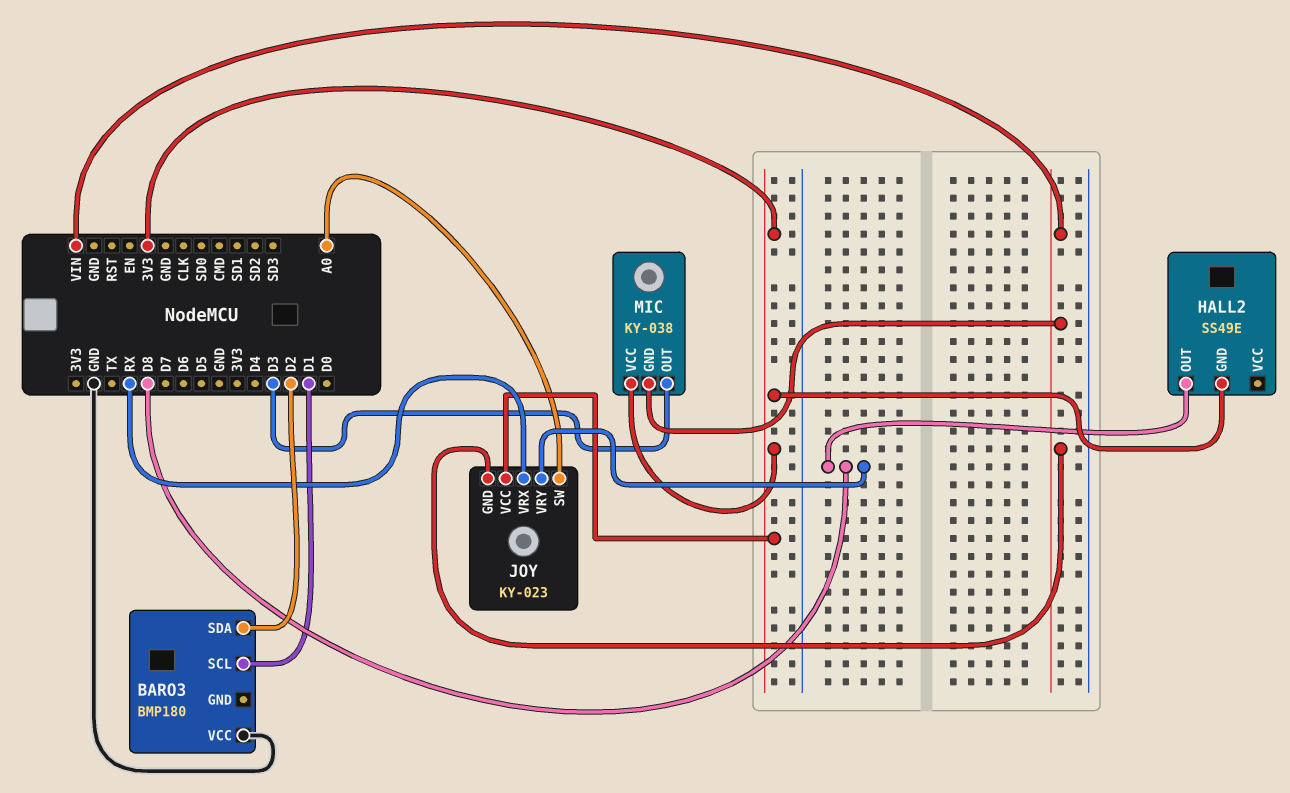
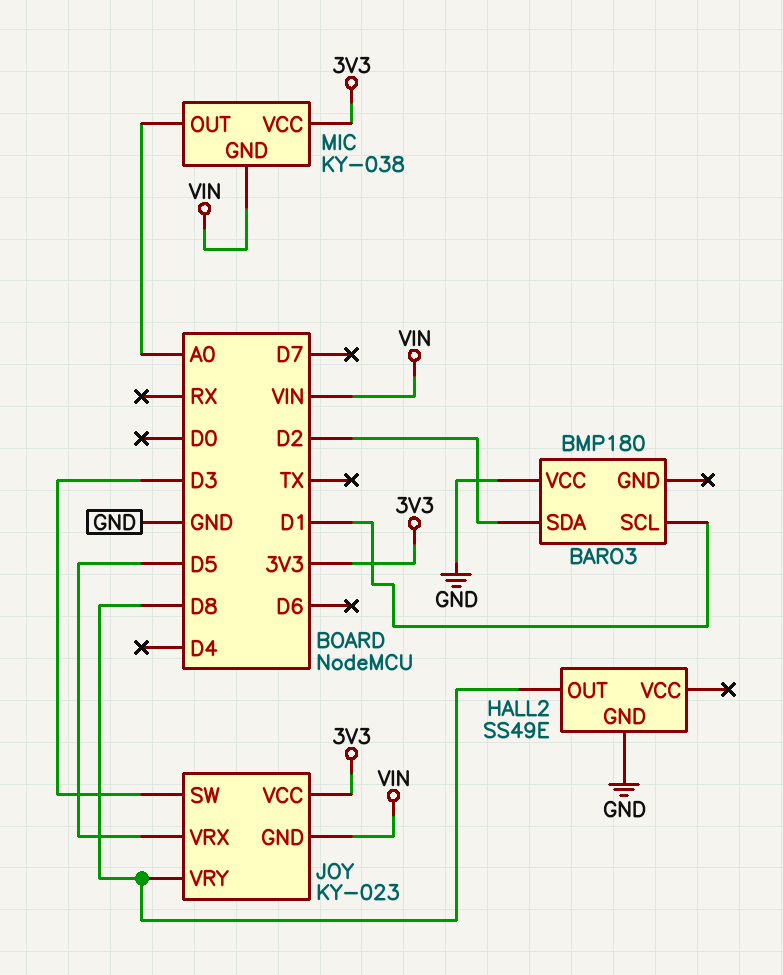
HALL2 pin GND: 3V3 -> GND
JOY pin SW: A0 -> D3
JOY pin VRX: RX -> D5
MIC pin OUT: D3 -> A0

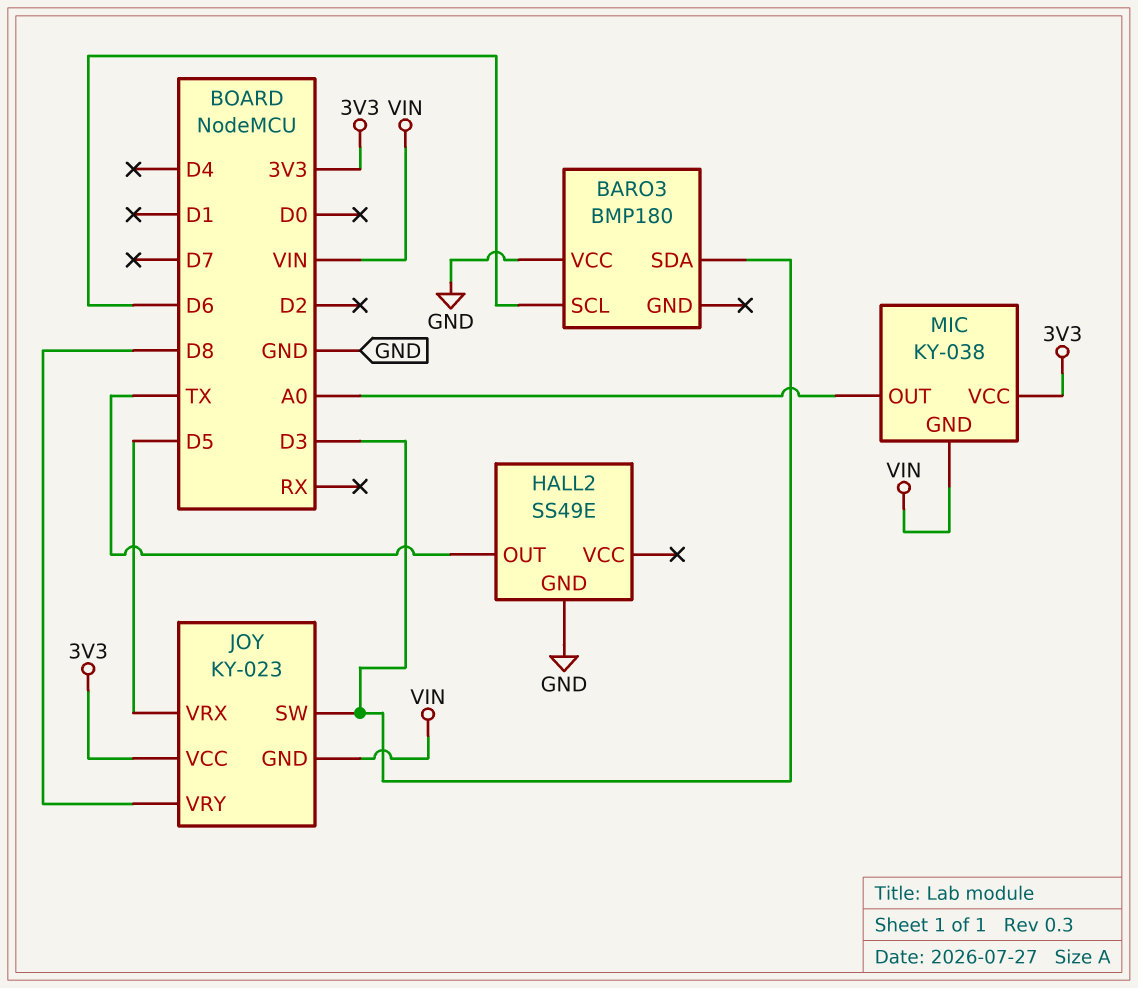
BARO3 pin SCL: D1 -> D6
BARO3 pin SDA: D2 -> D3
HALL2 pin OUT: D8 -> TX

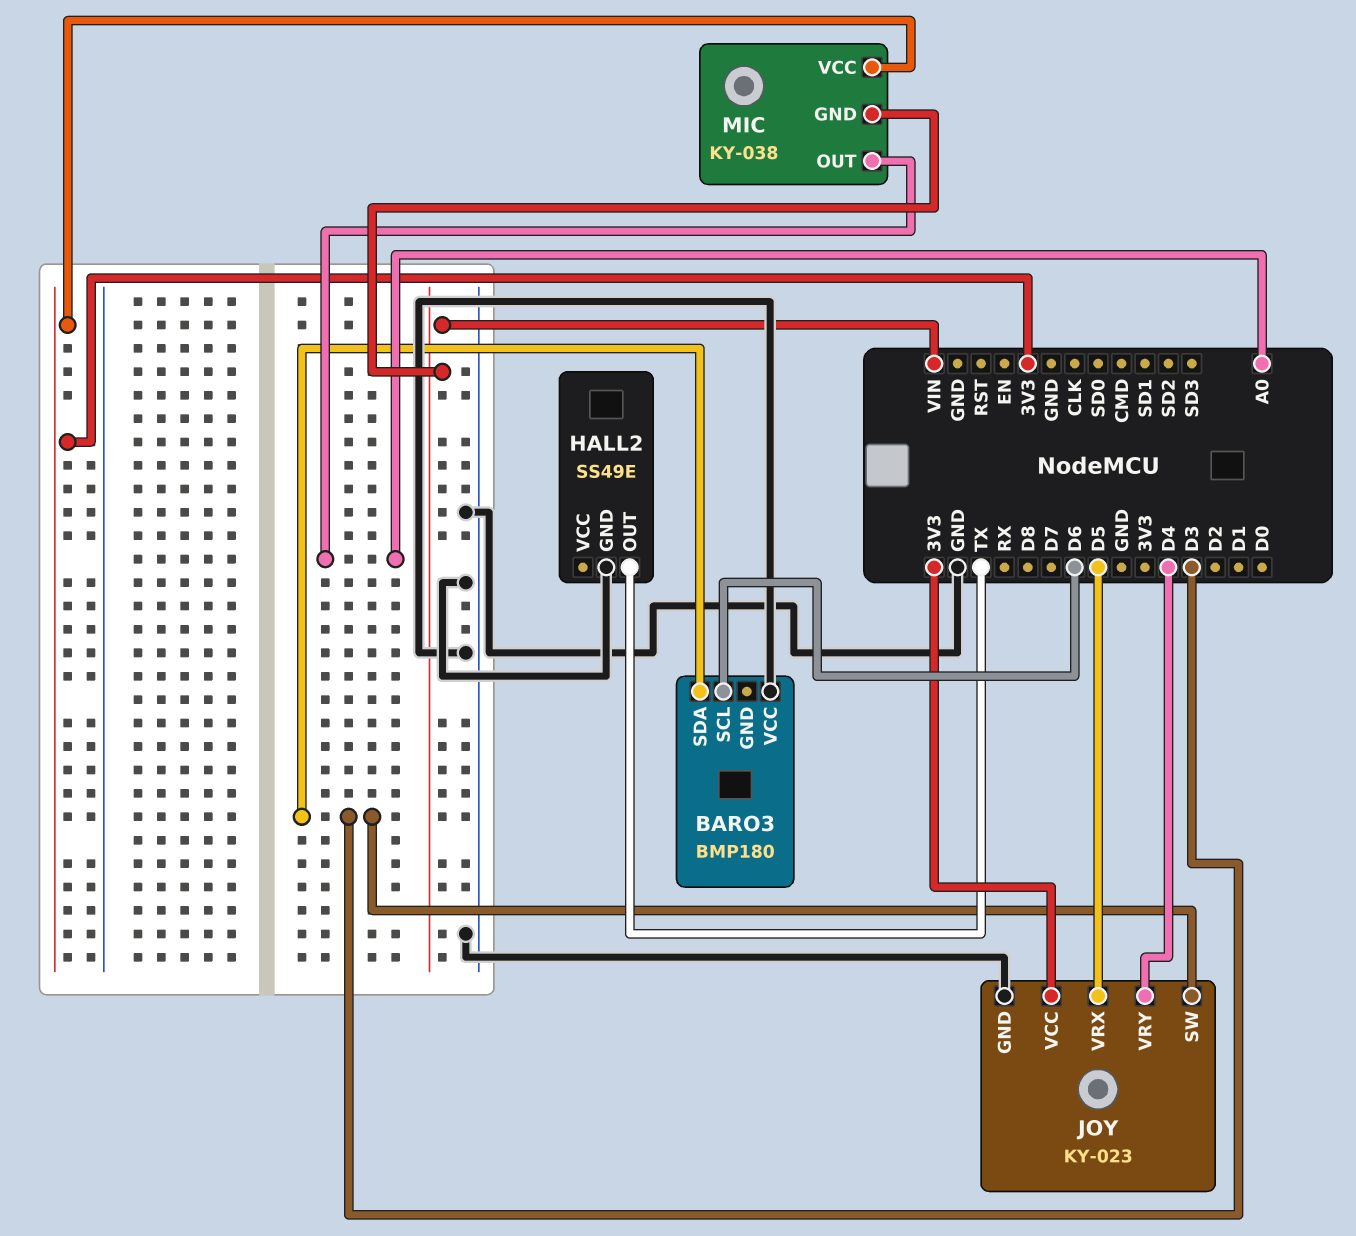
JOY pin GND: VIN -> GND
JOY pin VRY: D8 -> D4

